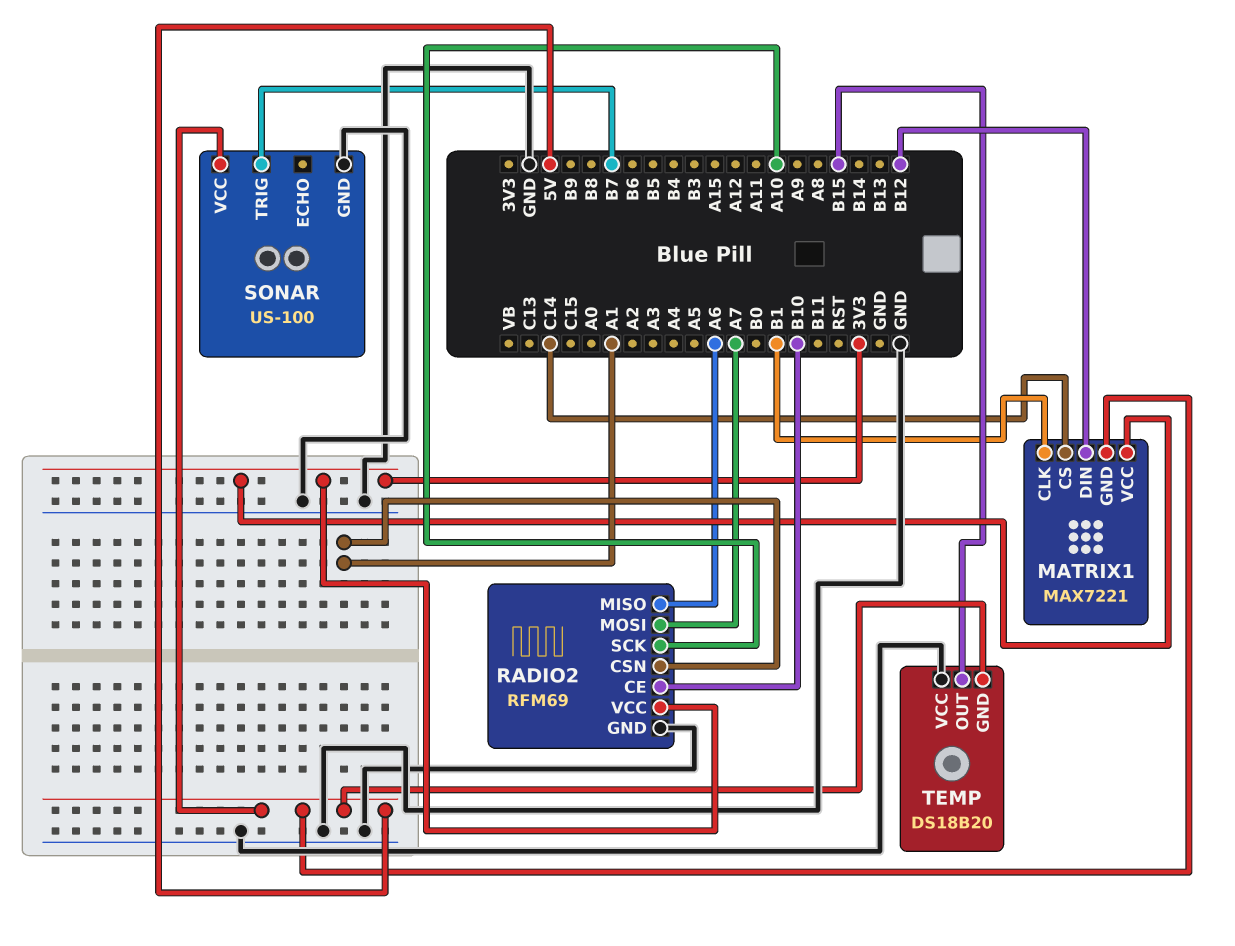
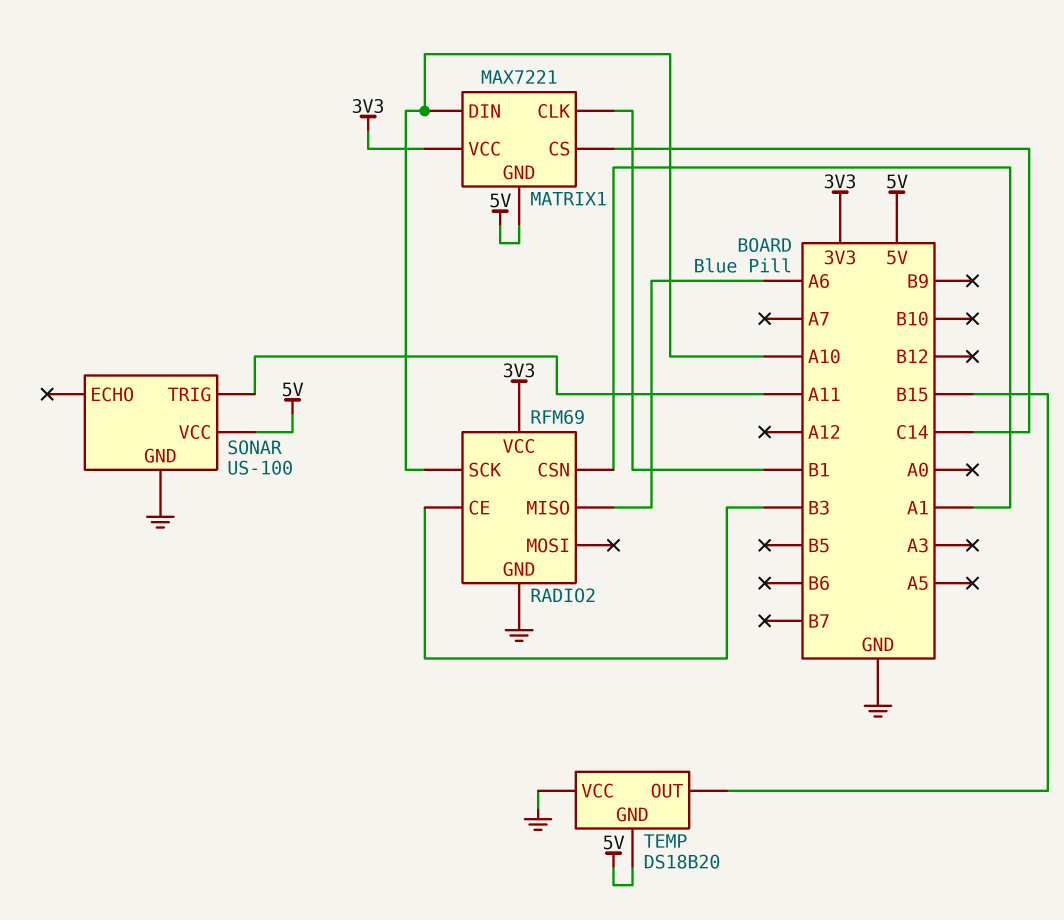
MATRIX1 pin DIN: B12 -> A10
RADIO2 pin CE: B10 -> B3
RADIO2 pin MOSI: A7 -> none
SONAR pin TRIG: B7 -> A11

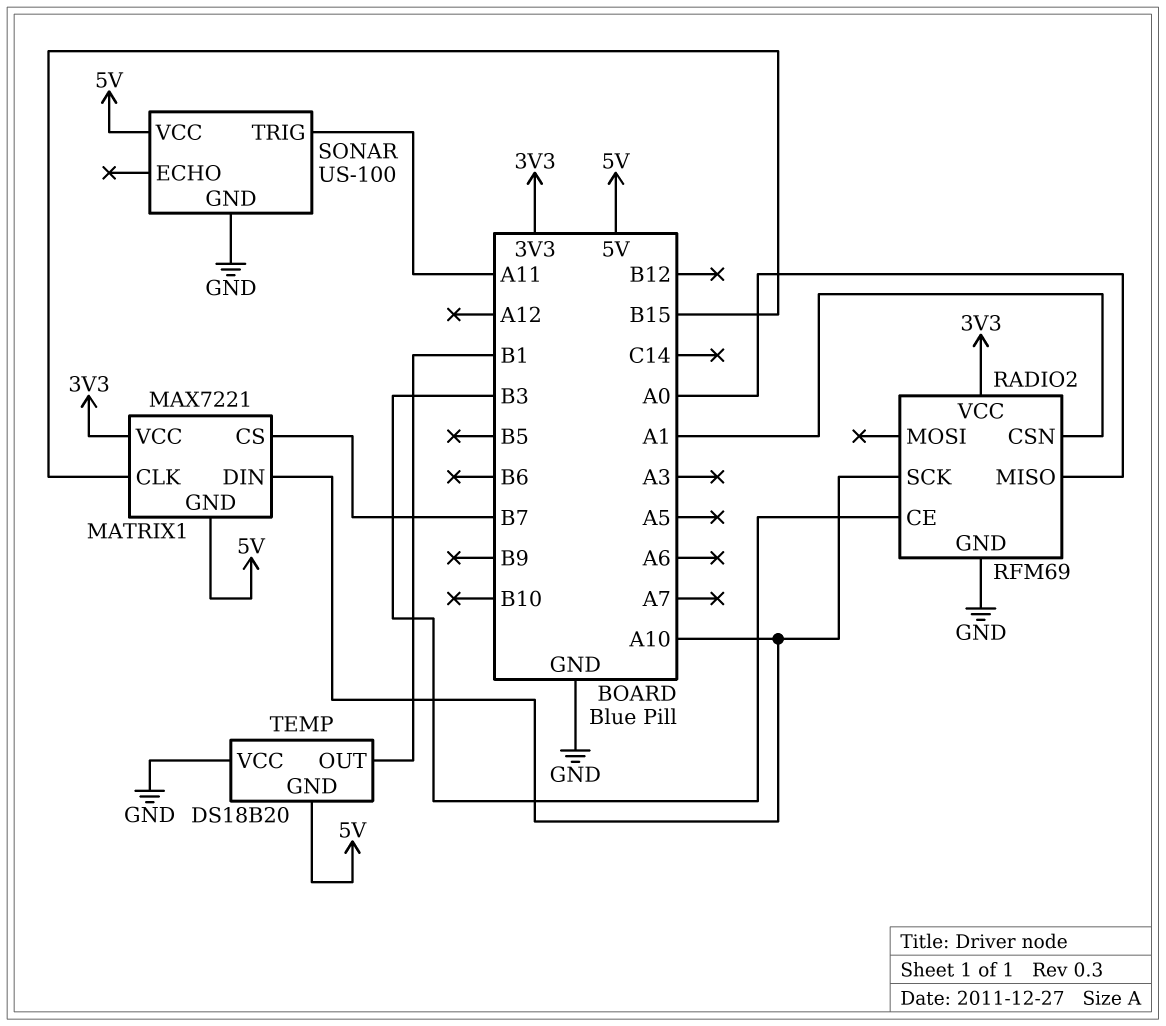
MATRIX1 pin CLK: B1 -> B15
MATRIX1 pin CS: C14 -> B7
RADIO2 pin MISO: A6 -> A0
TEMP pin OUT: B15 -> B1

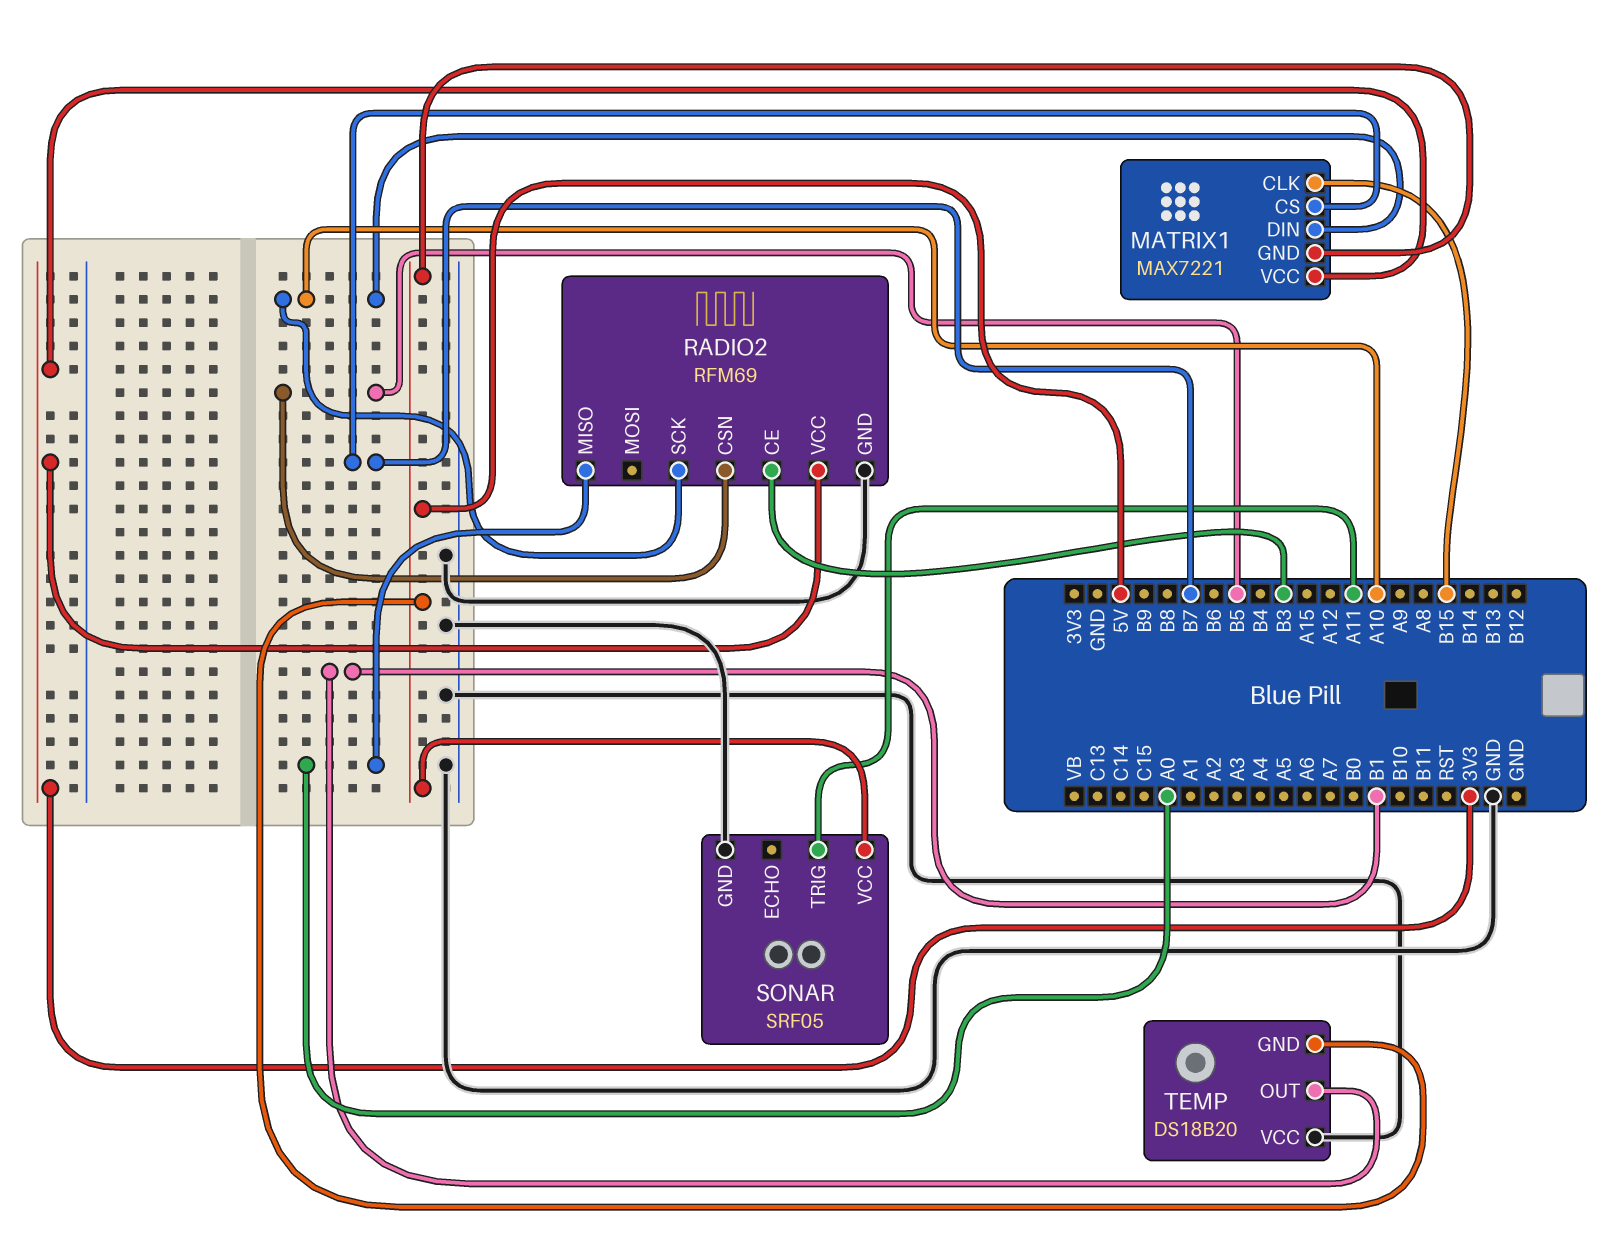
RADIO2 pin CSN: A1 -> B5
SONAR: US-100 -> SRF05

